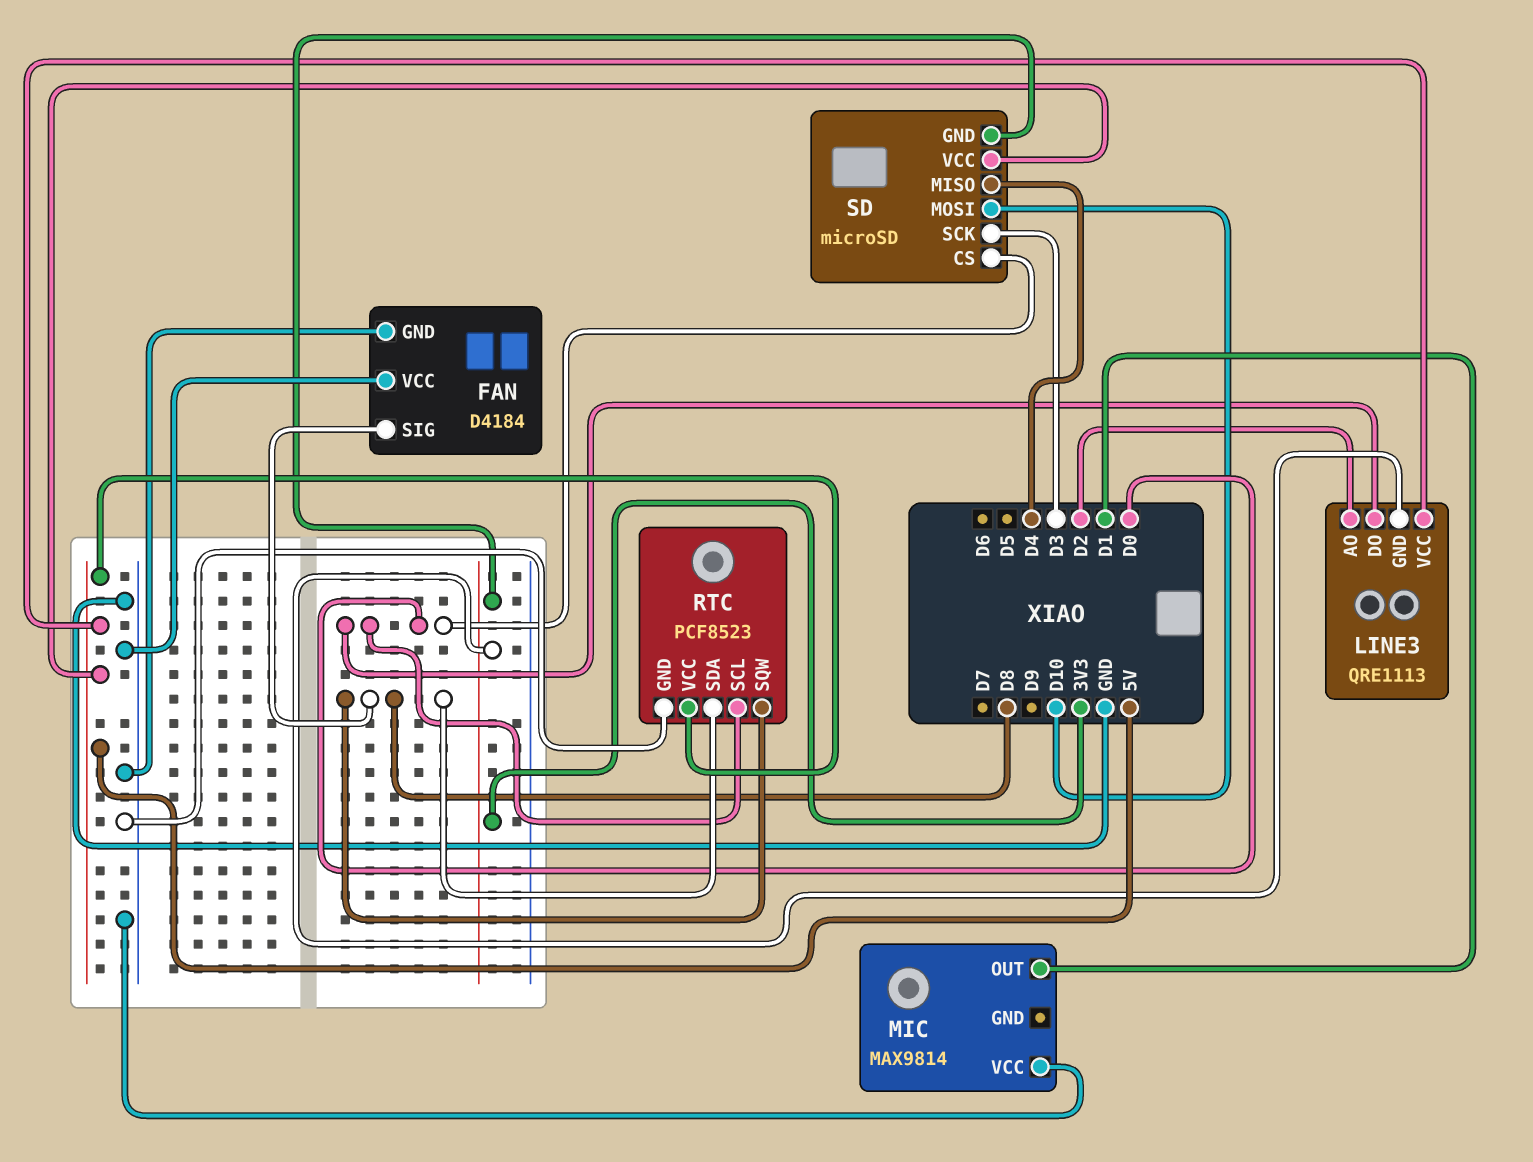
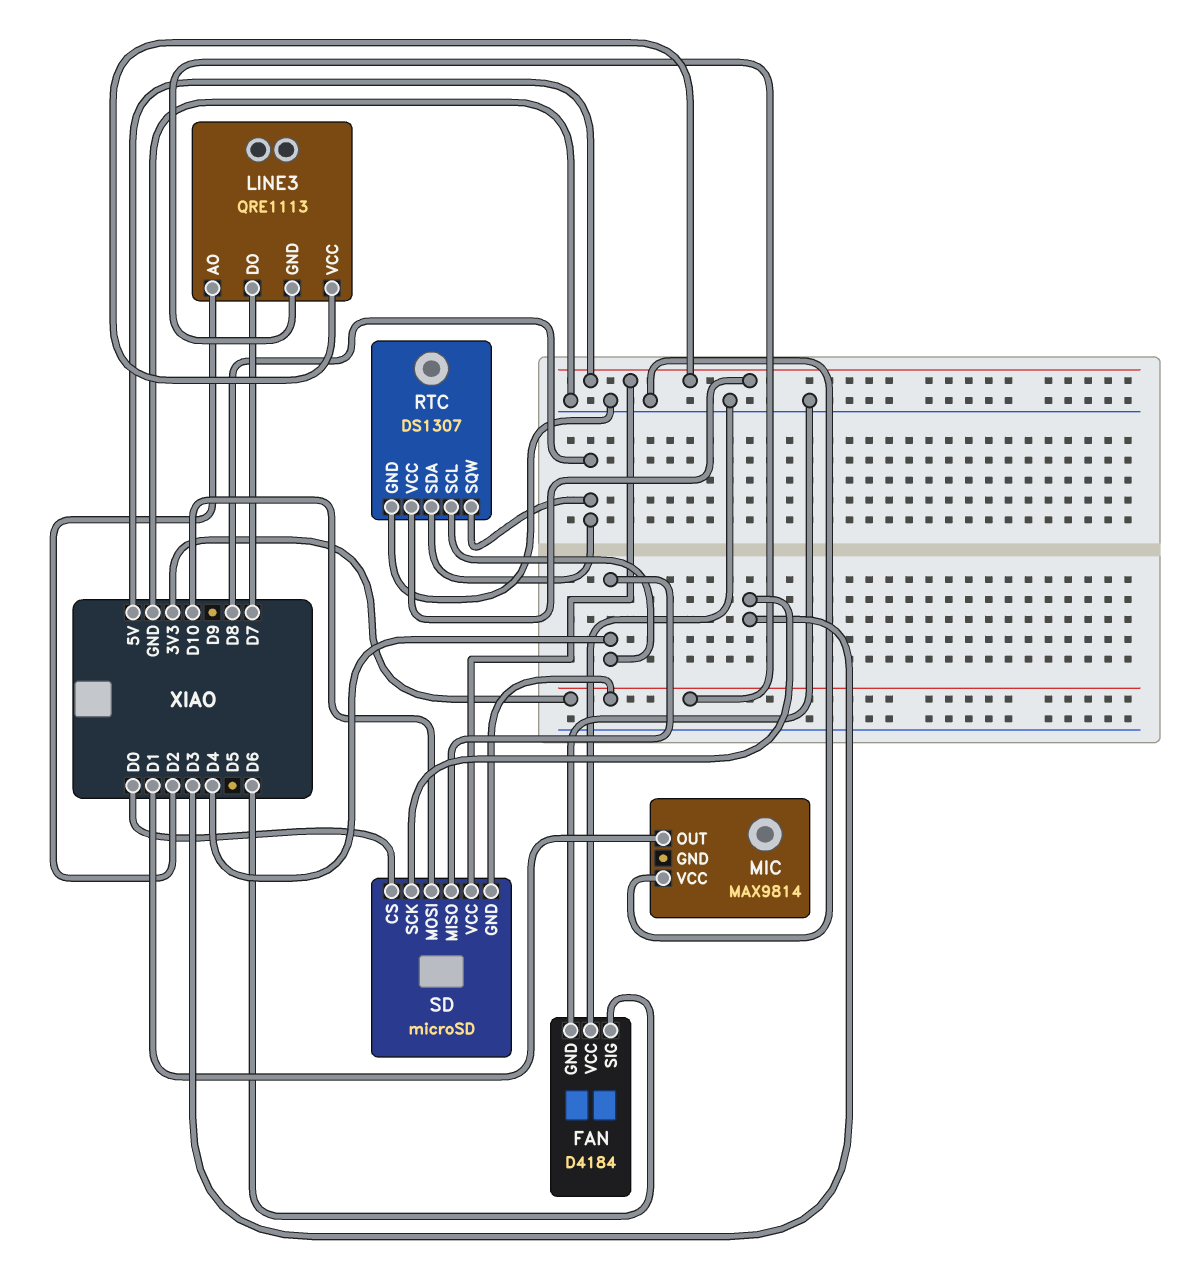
FAN pin SIG: D8 -> D6
LINE3 pin DO: D0 -> D7
RTC: PCF8523 -> DS1307
RTC pin SCL: D0 -> D4

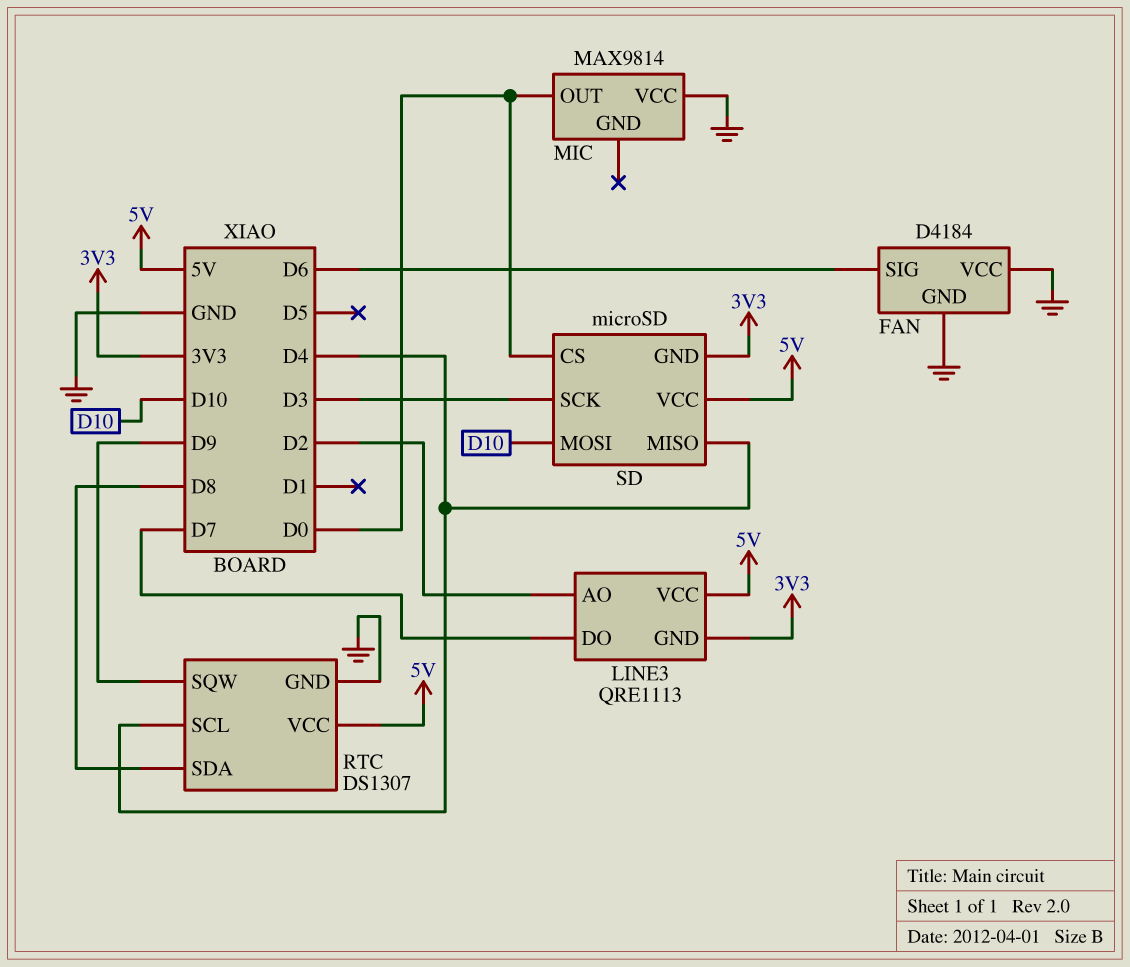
MIC pin OUT: D1 -> D0
RTC pin SQW: D8 -> D9

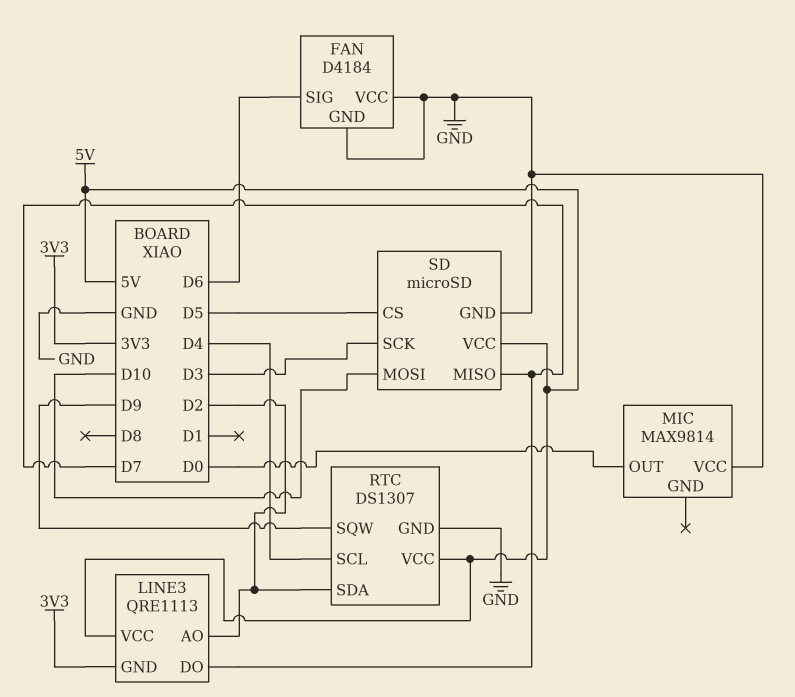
RTC pin SDA: D8 -> D2
SD pin CS: D0 -> D5
SD pin GND: 3V3 -> GND
SD pin MISO: D4 -> D7

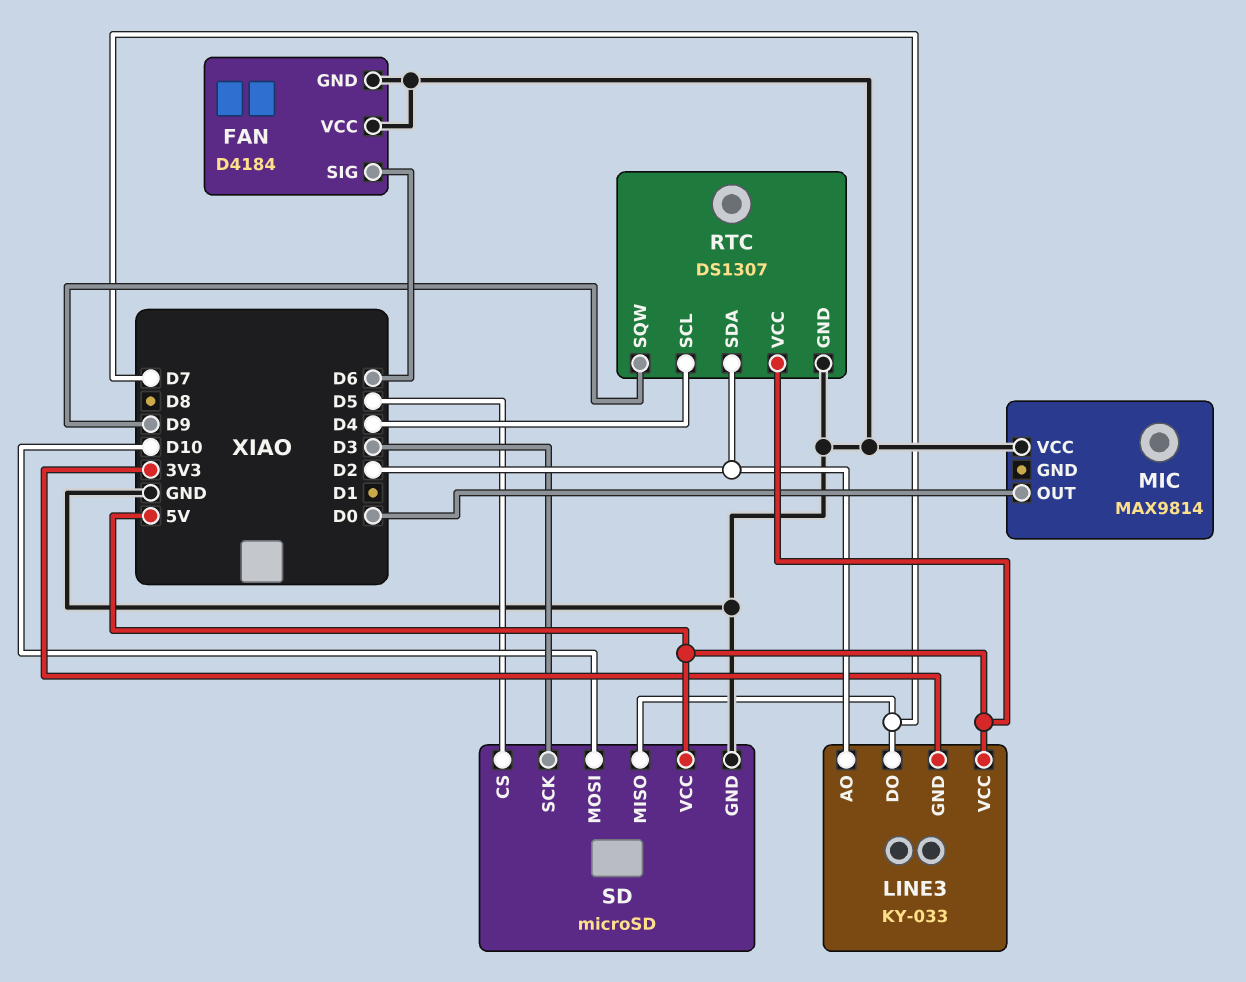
LINE3: QRE1113 -> KY-033

